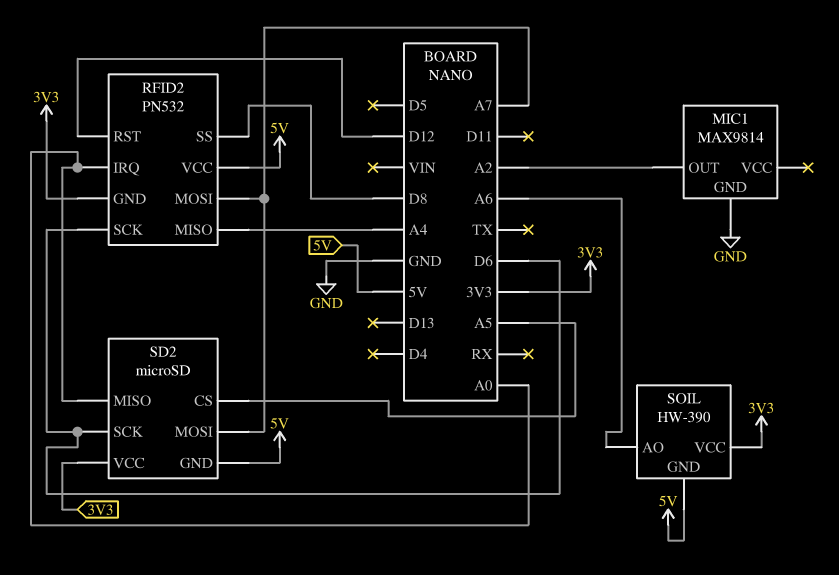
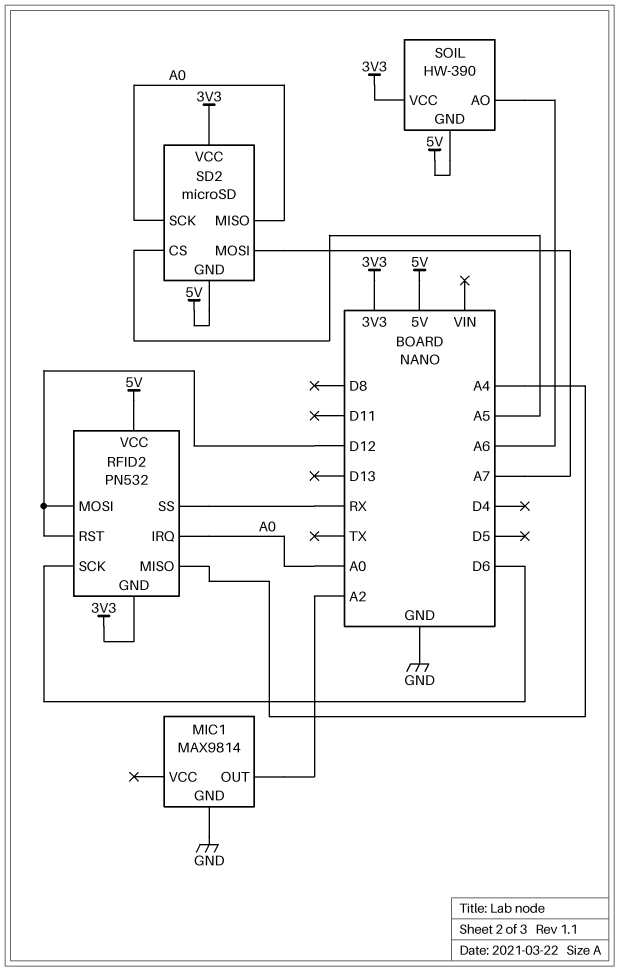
RFID2 pin MOSI: A7 -> D12
RFID2 pin SS: D8 -> RX
SD2 pin SCK: D6 -> A0

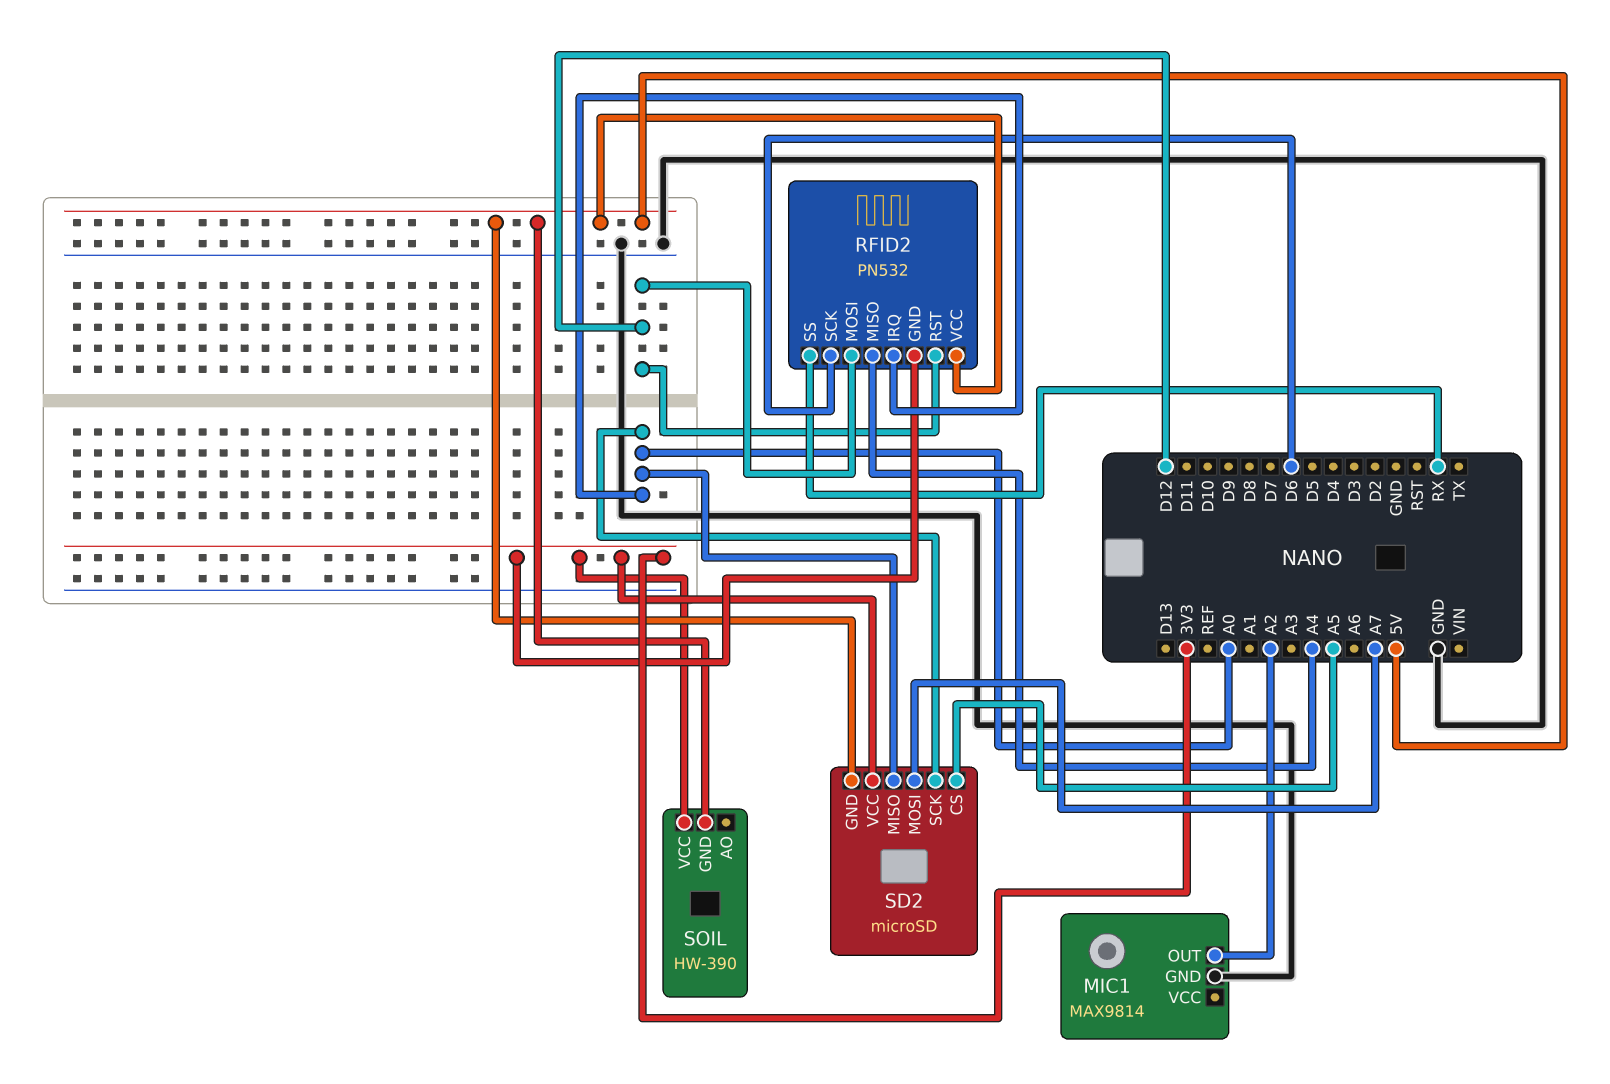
SOIL pin AO: A6 -> none

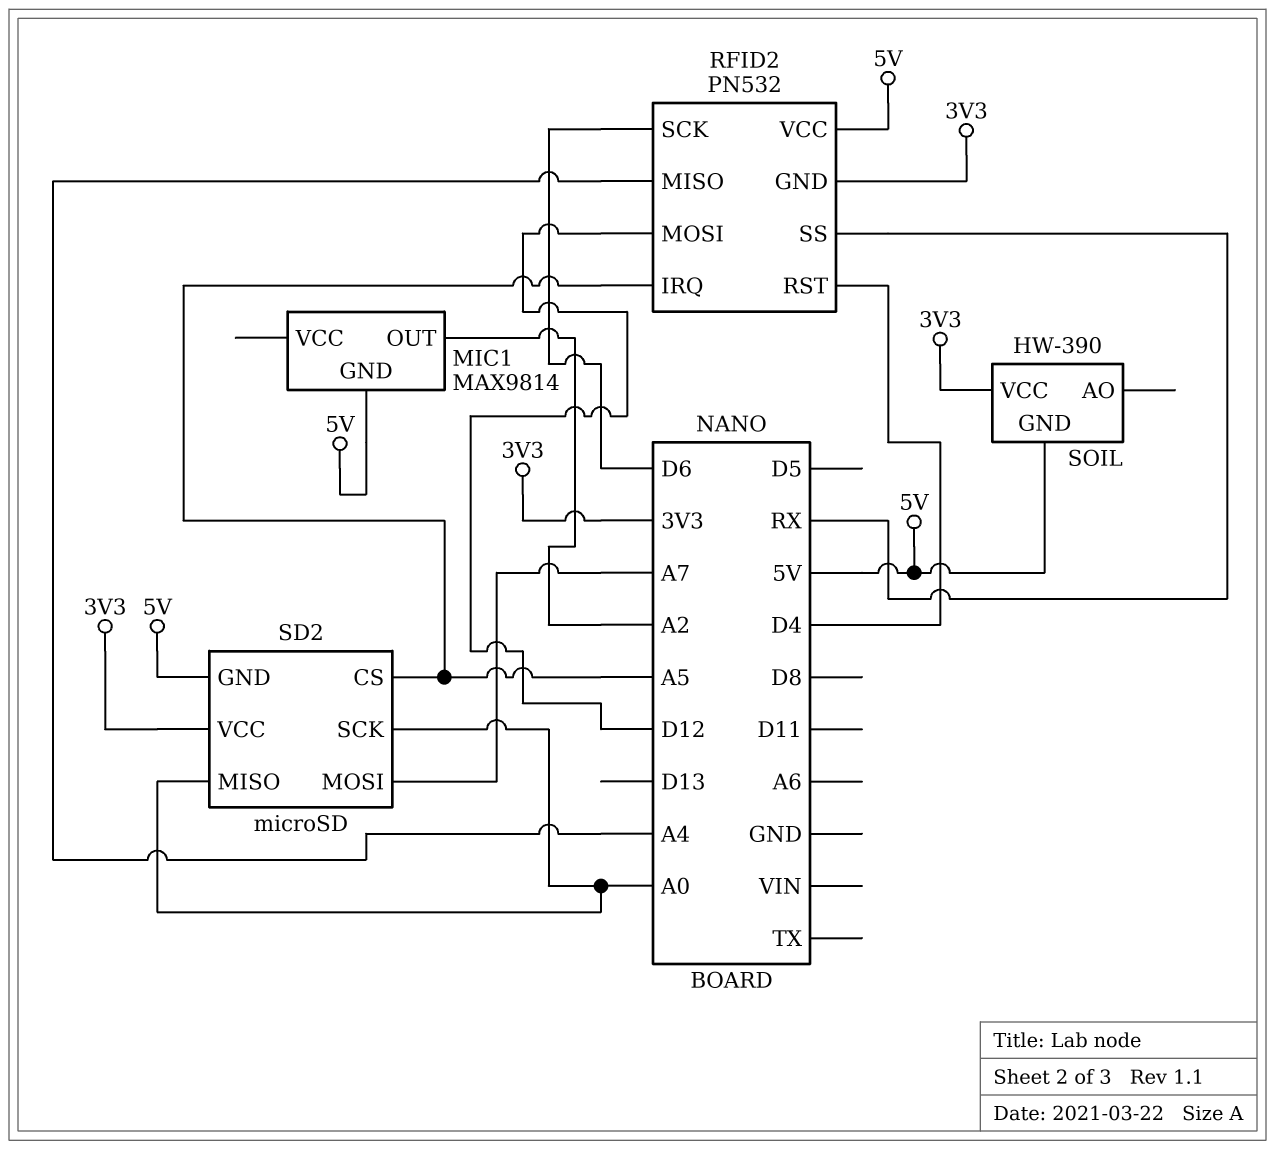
MIC1 pin GND: GND -> 5V
RFID2 pin IRQ: A0 -> A5
RFID2 pin RST: D12 -> D4

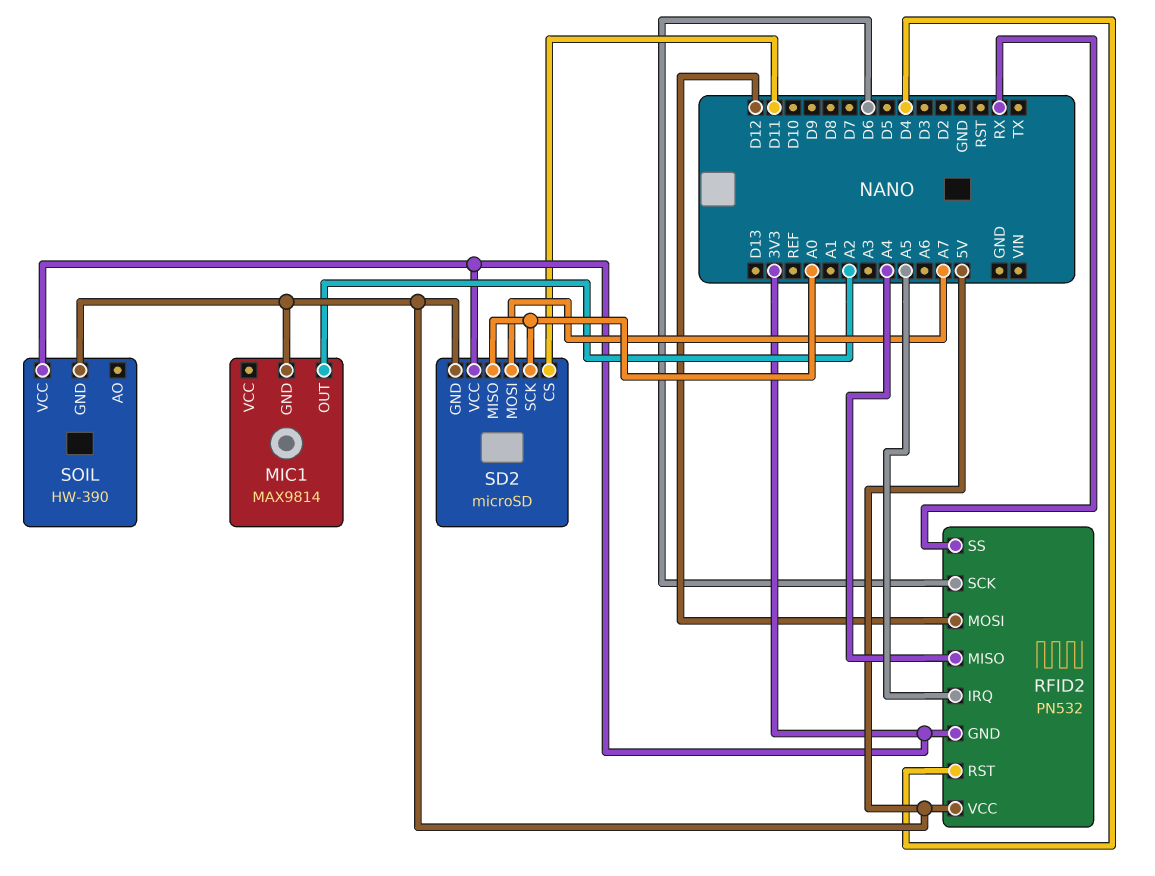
SD2 pin CS: A5 -> D11

